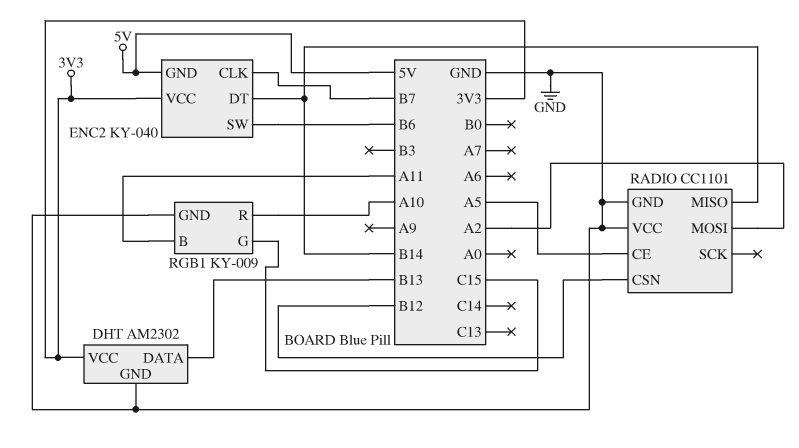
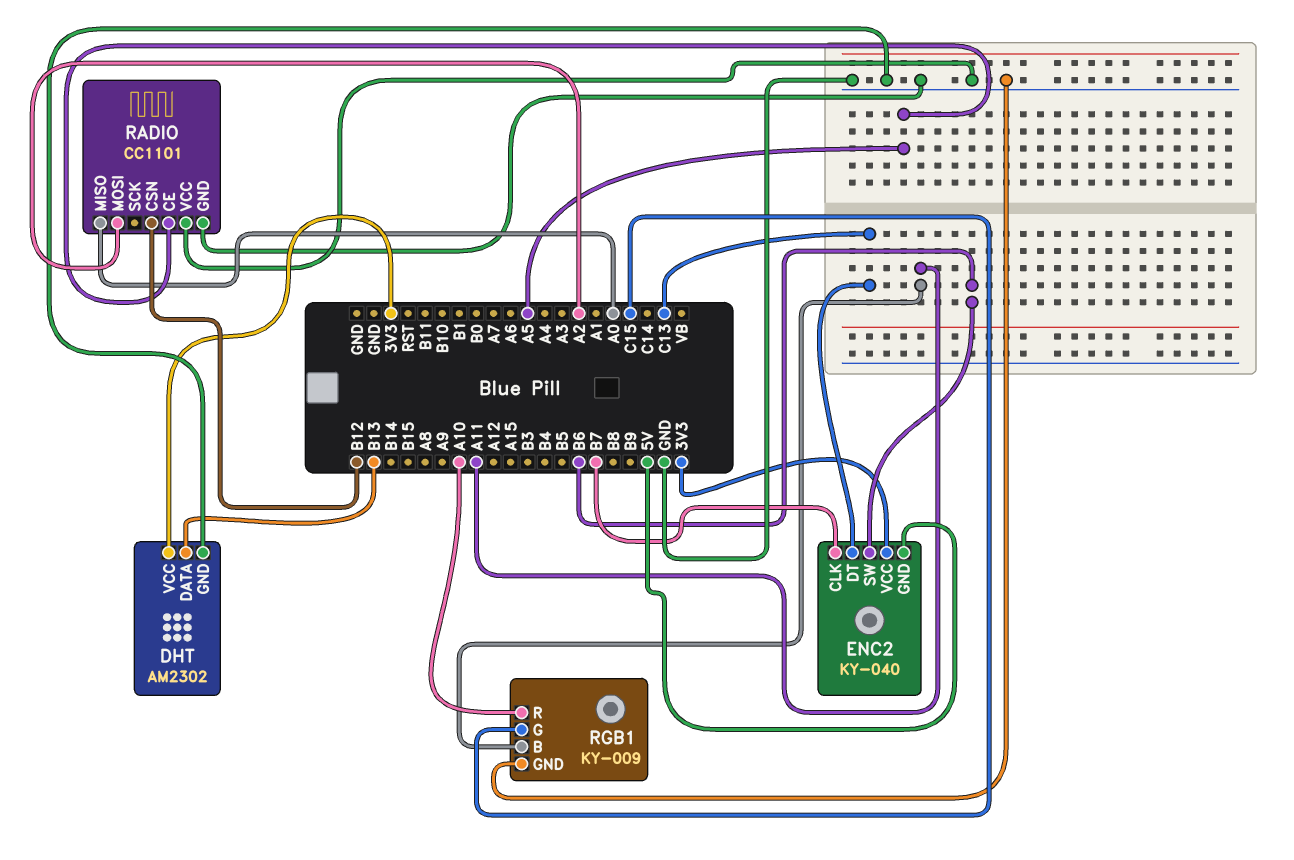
ENC2 pin DT: B14 -> C13
RADIO pin MISO: B14 -> A0

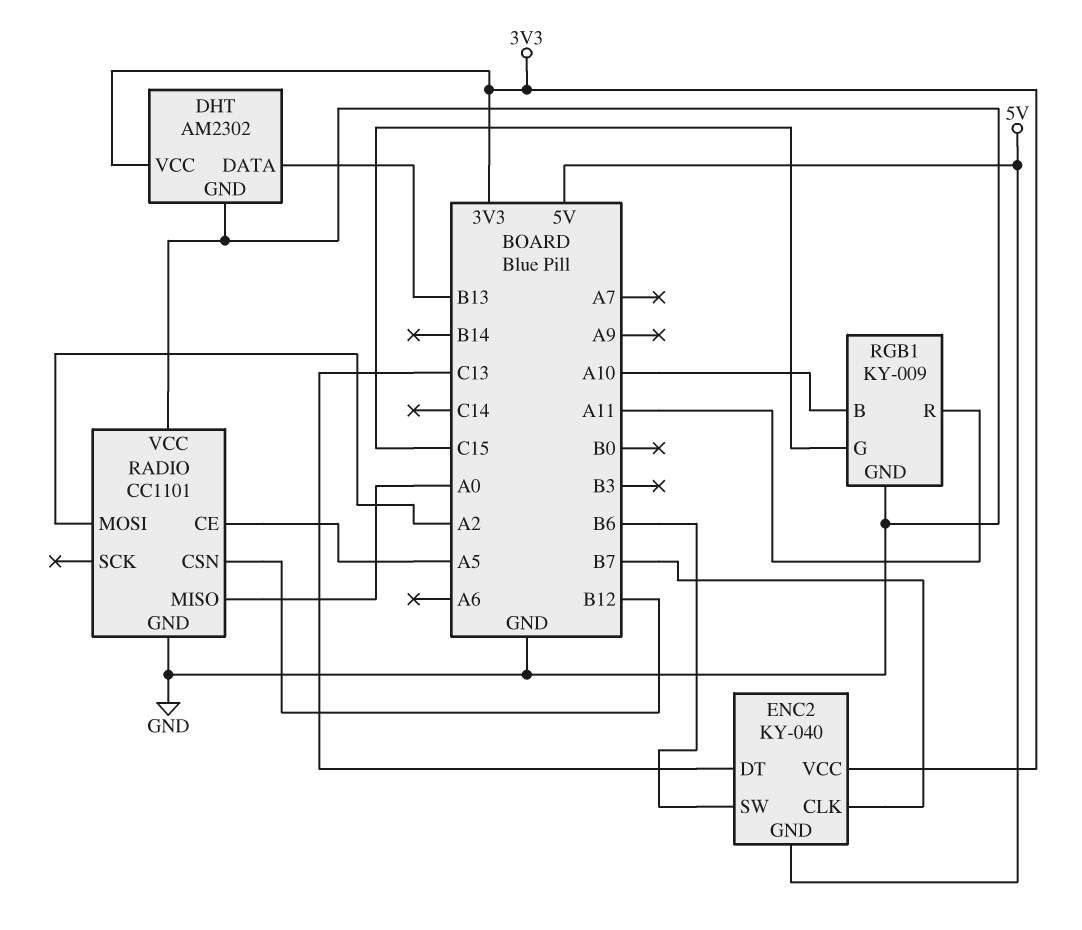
RGB1 pin B: A11 -> A10
RGB1 pin R: A10 -> A11

